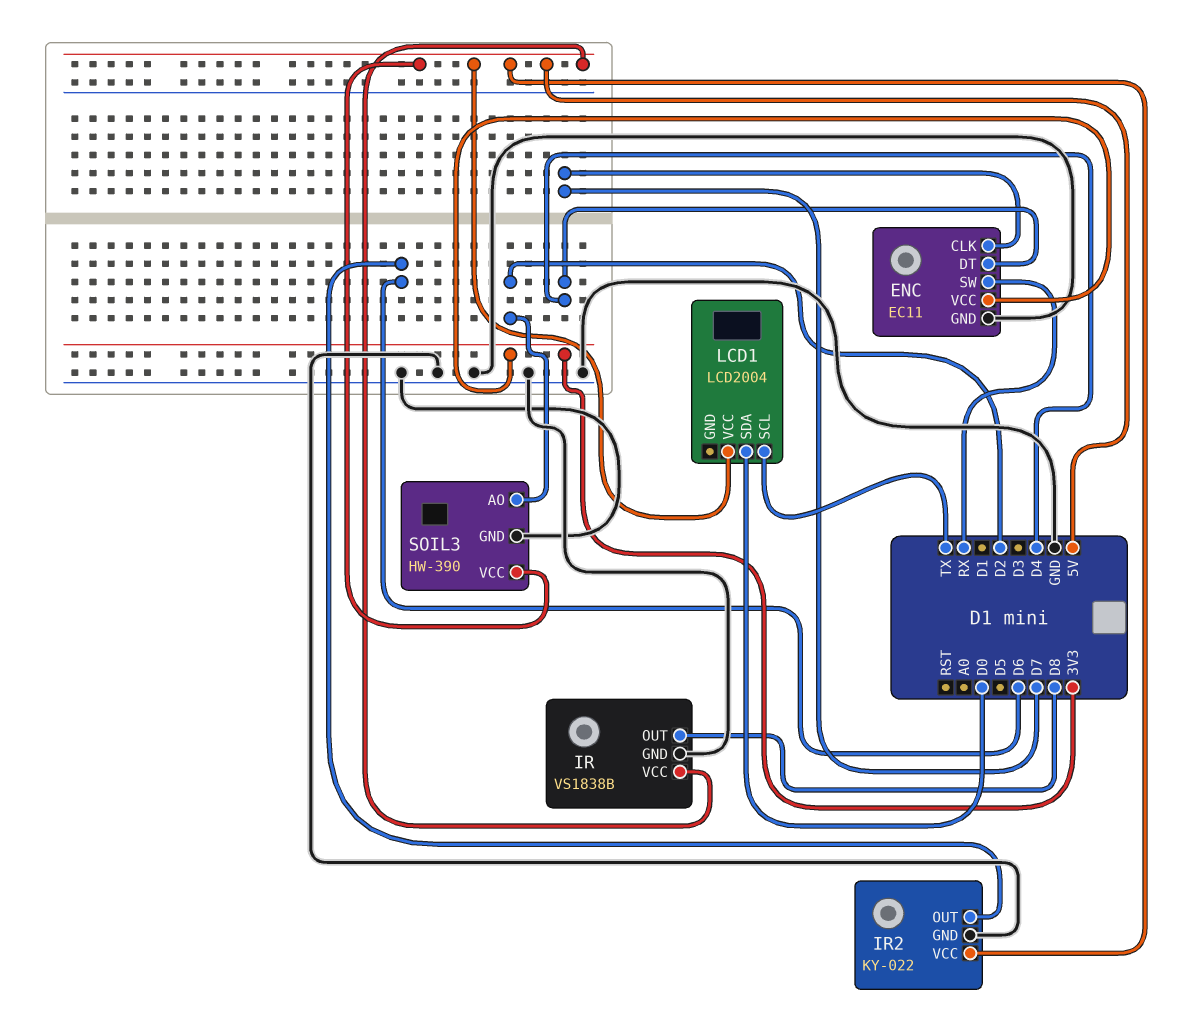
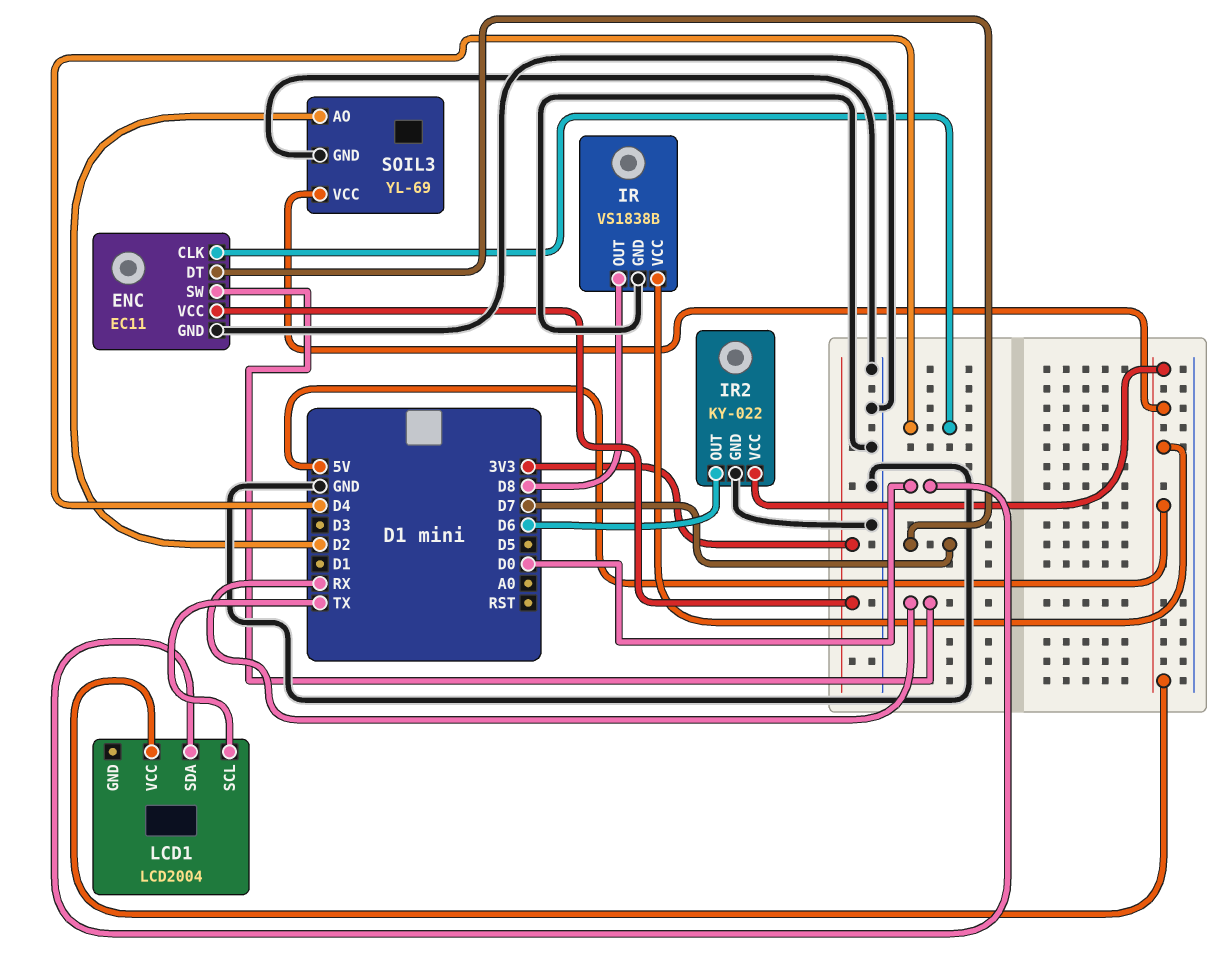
ENC pin CLK: D7 -> D4
ENC pin DT: D4 -> D7
SOIL3: HW-390 -> YL-69

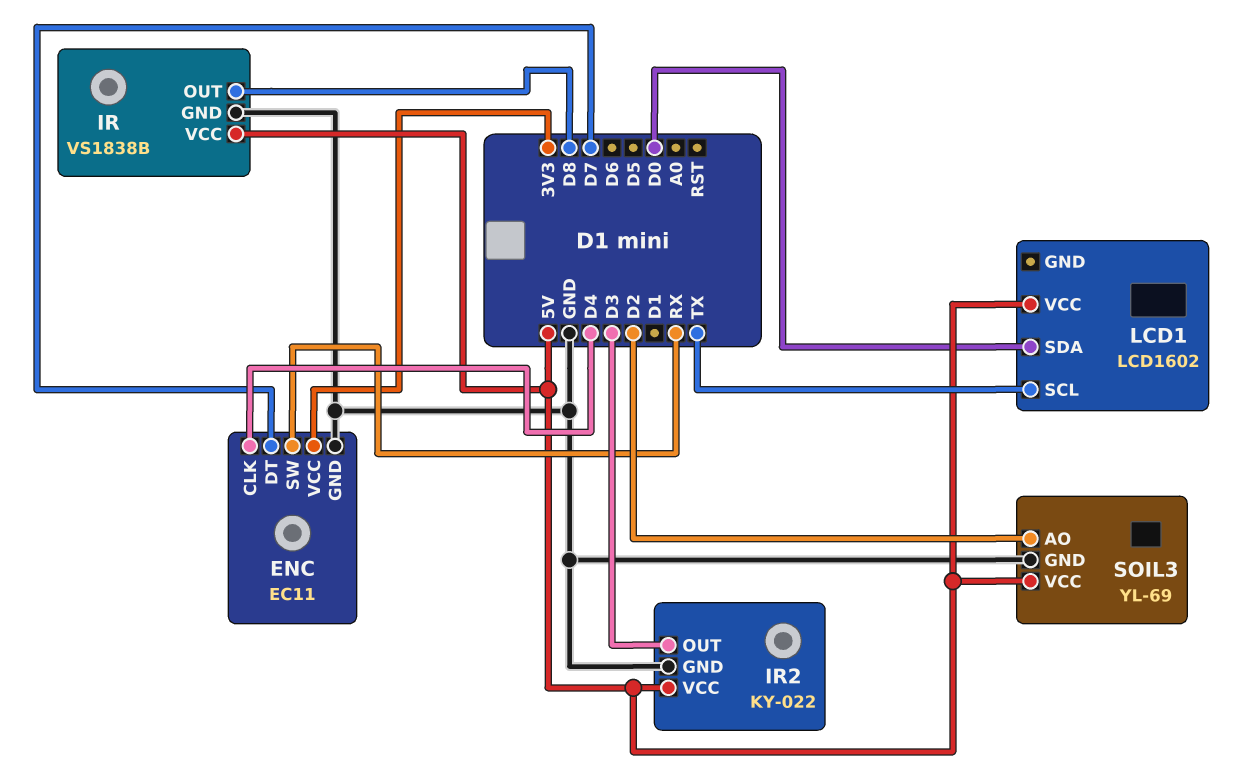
IR2 pin OUT: D6 -> D3
LCD1: LCD2004 -> LCD1602

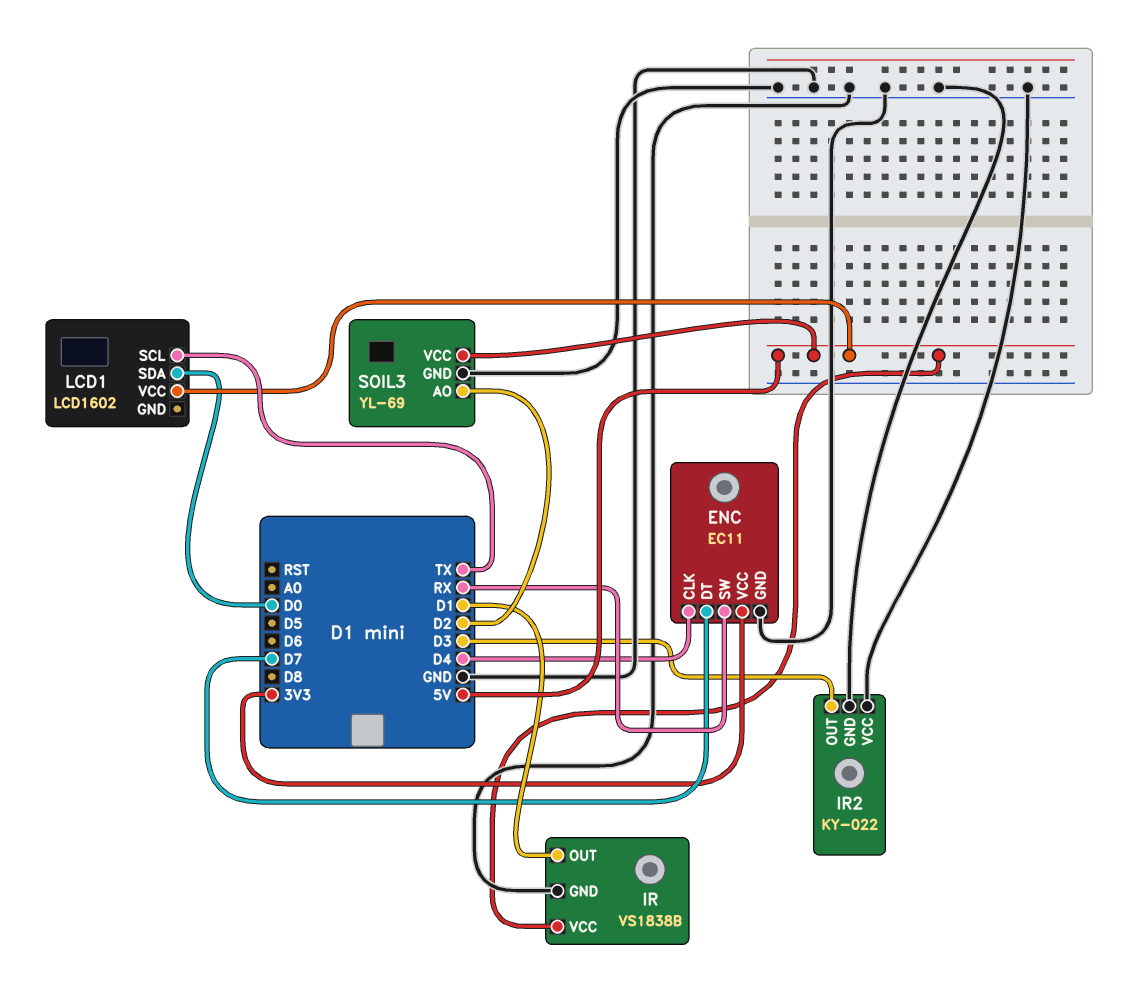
IR pin OUT: D8 -> D1
IR2 pin VCC: 5V -> GND

